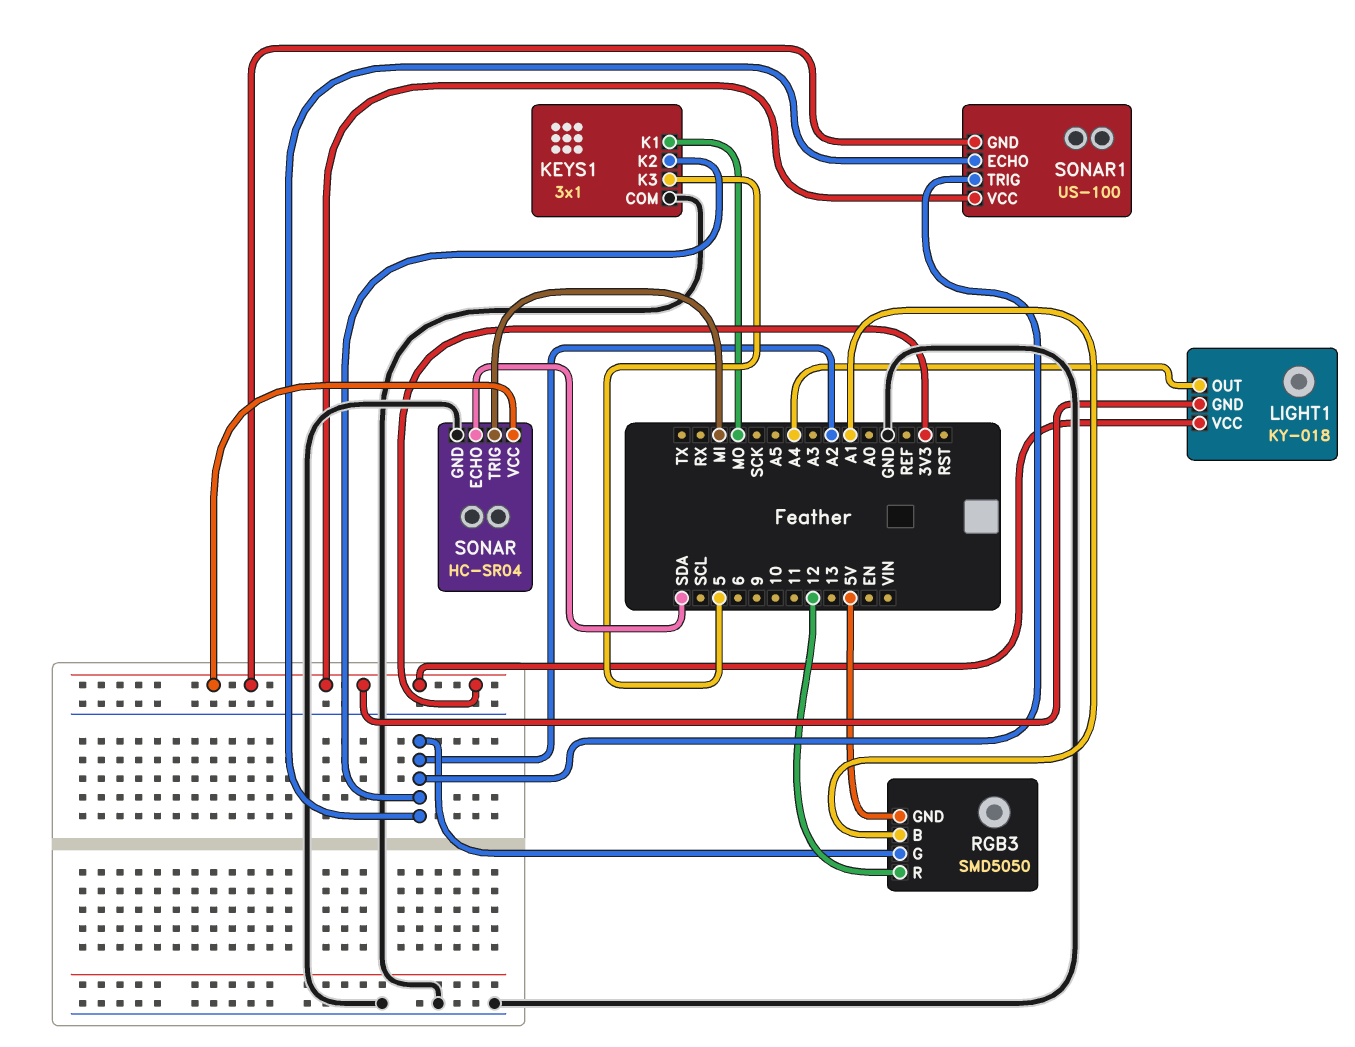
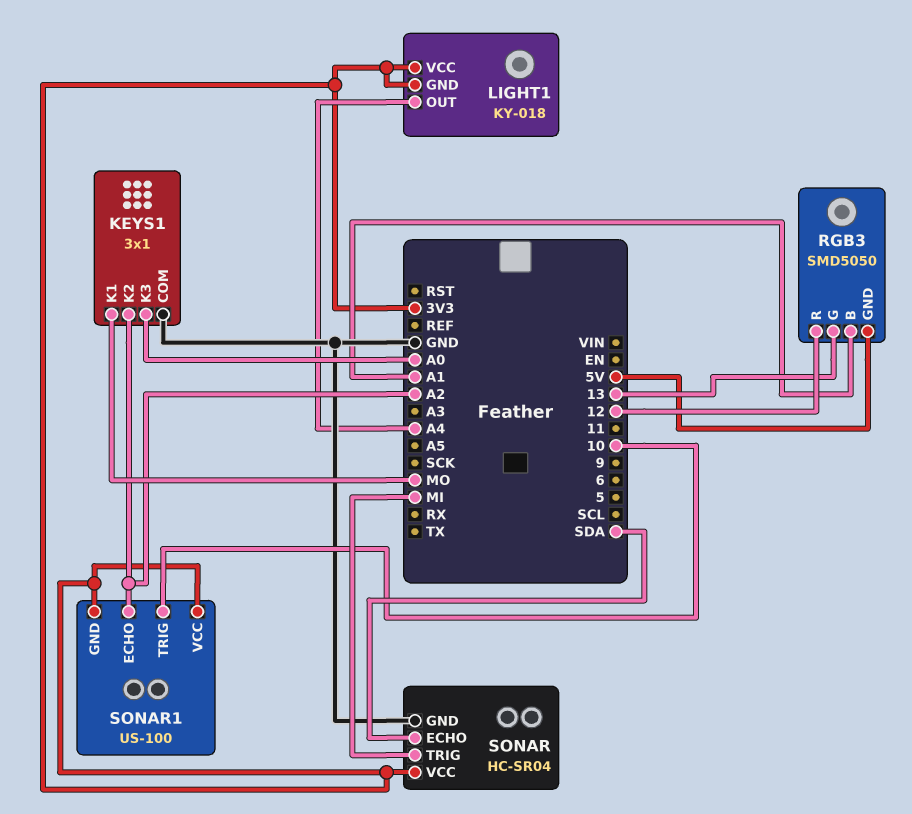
KEYS1 pin K3: 5 -> A0
RGB3 pin G: A2 -> 13
SONAR1 pin TRIG: A2 -> 10

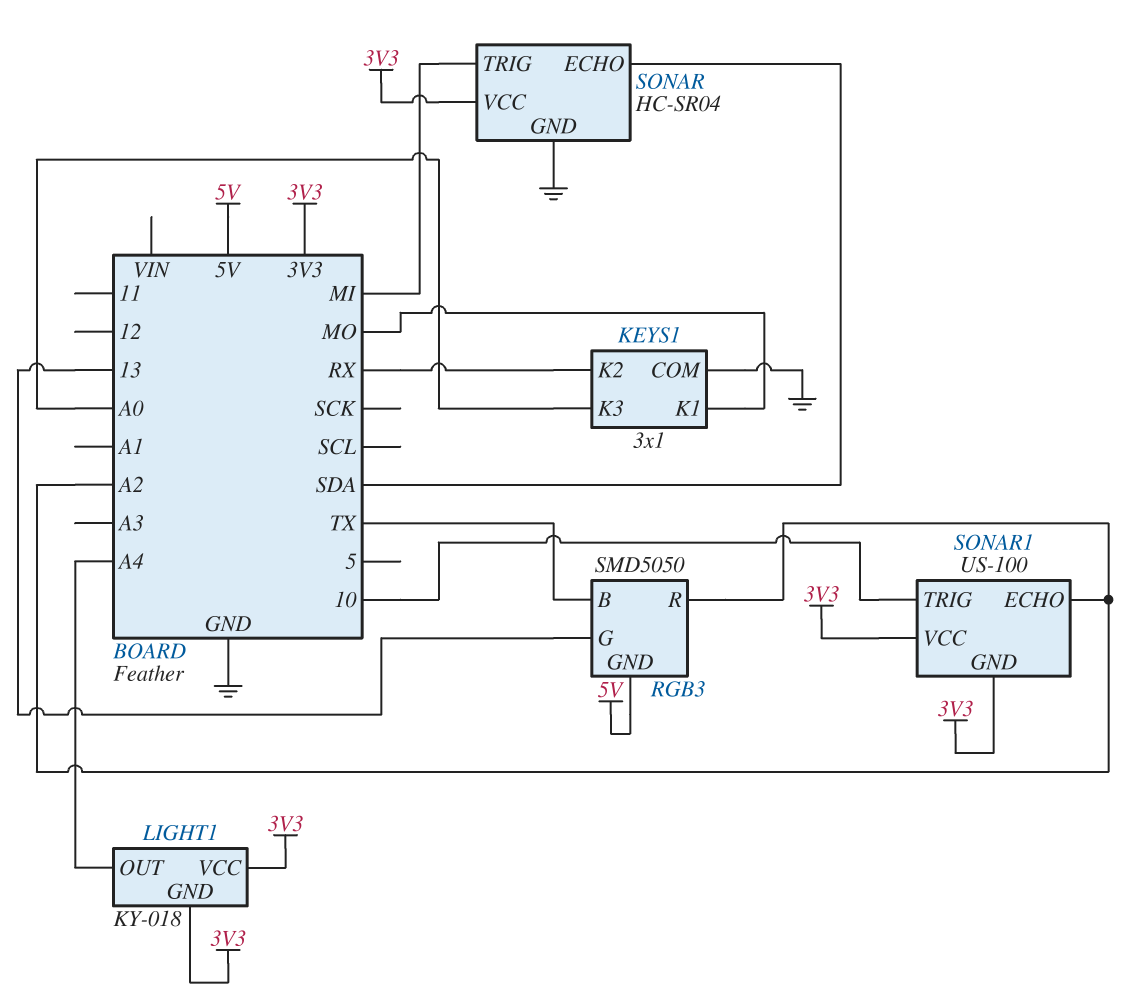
KEYS1 pin K2: A2 -> RX
RGB3 pin B: A1 -> TX
RGB3 pin R: 12 -> A2

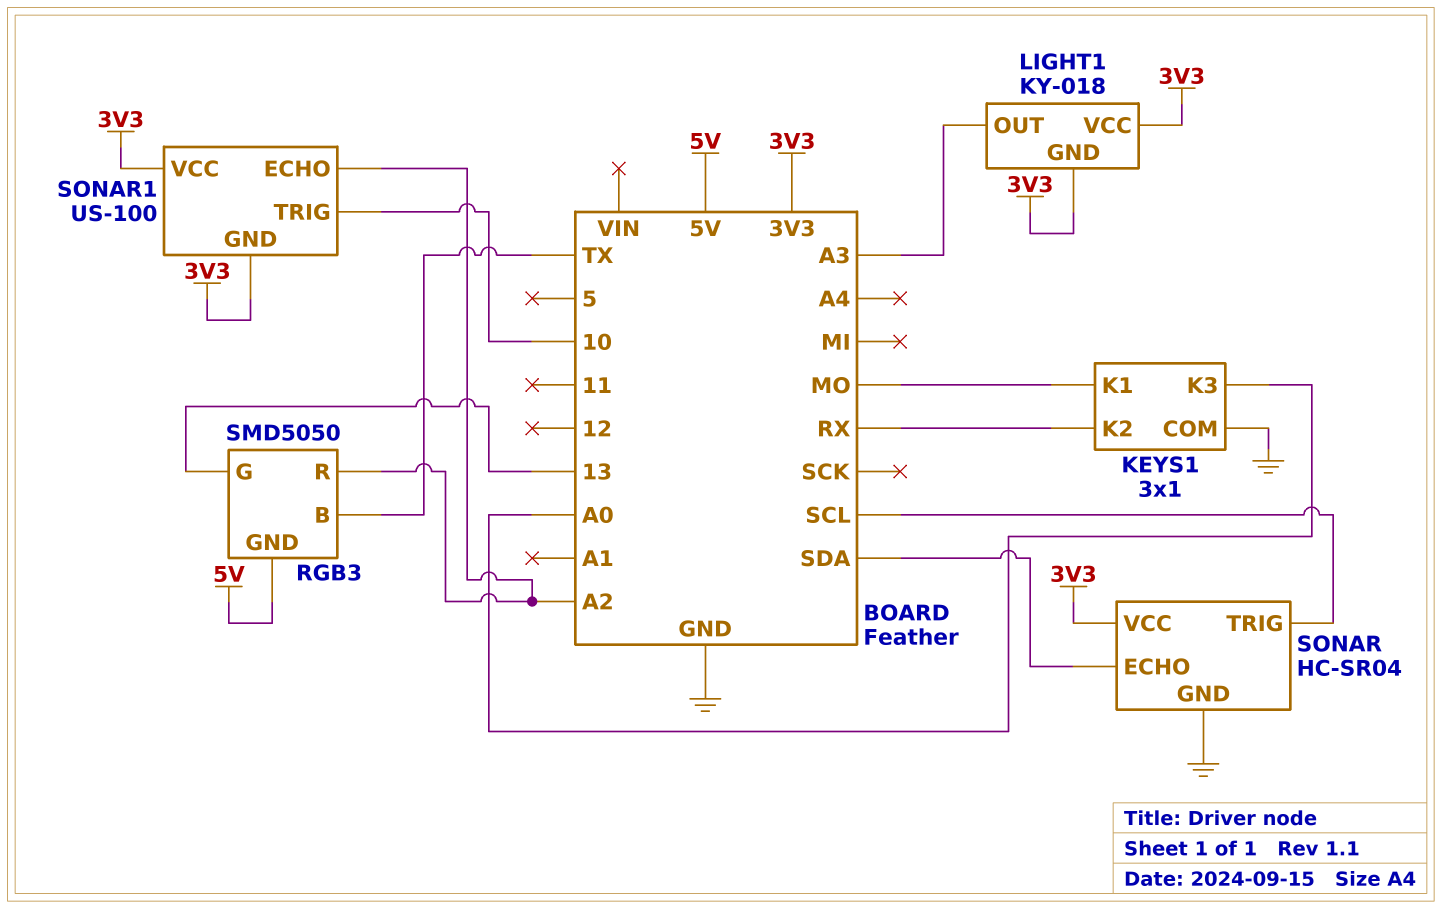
LIGHT1 pin OUT: A4 -> A3
SONAR pin TRIG: MI -> SCL

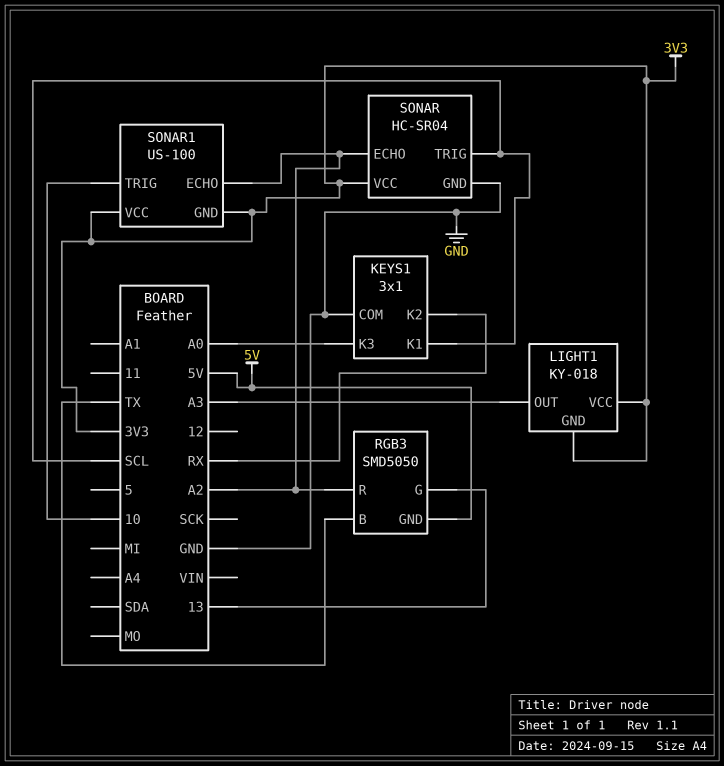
KEYS1 pin K1: MO -> SCL
SONAR pin ECHO: SDA -> A2

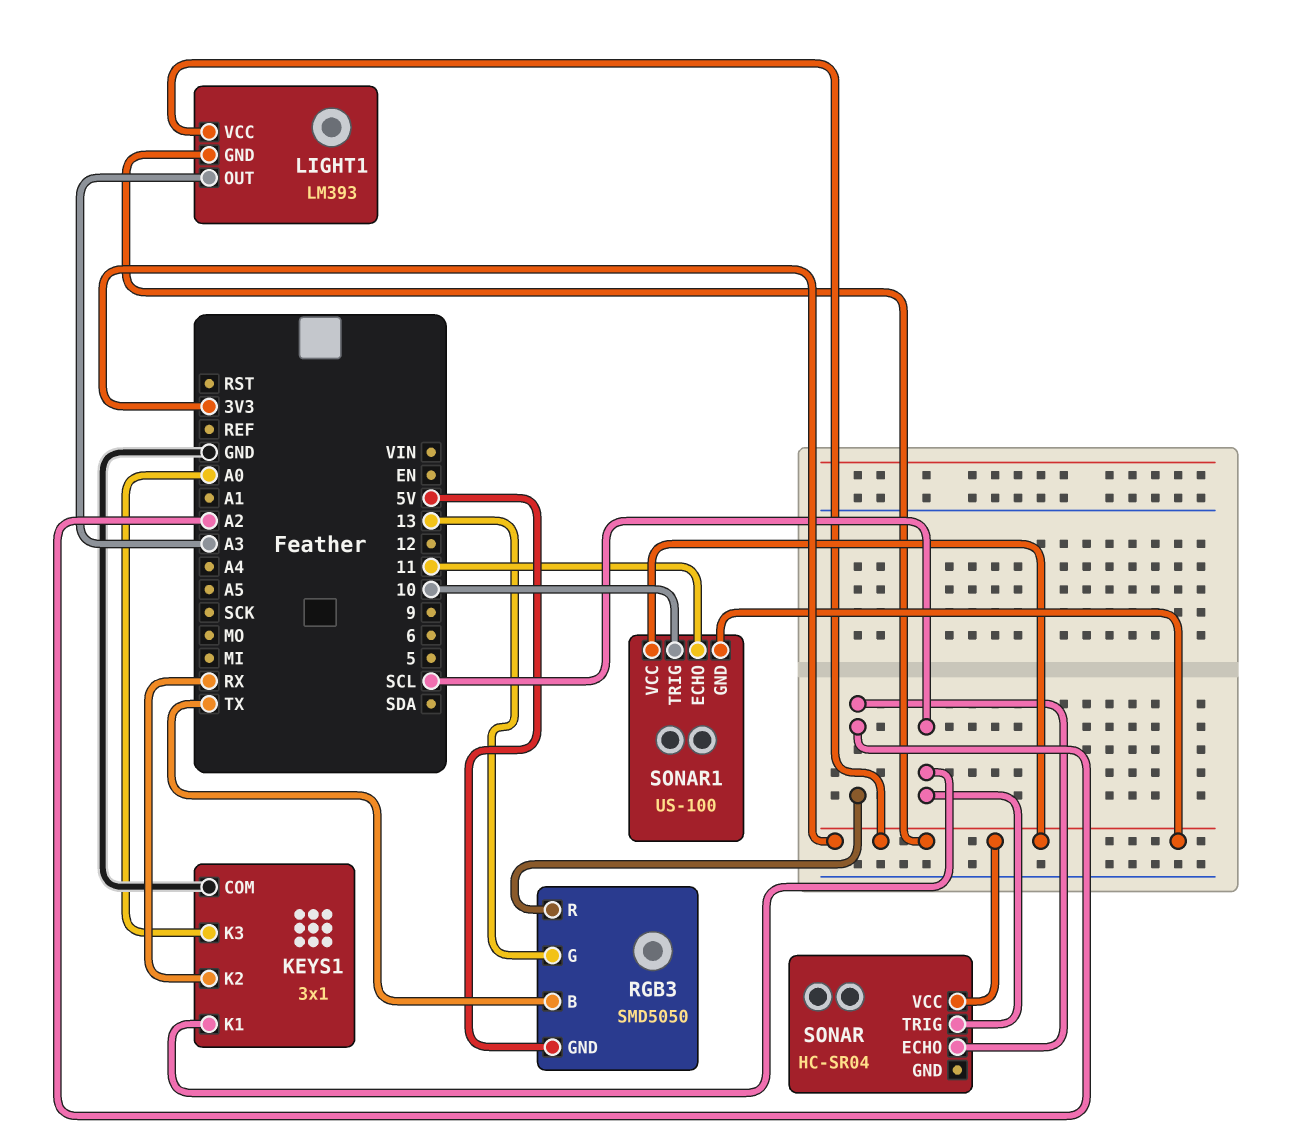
LIGHT1: KY-018 -> LM393
SONAR pin GND: GND -> none
SONAR1 pin ECHO: A2 -> 11

